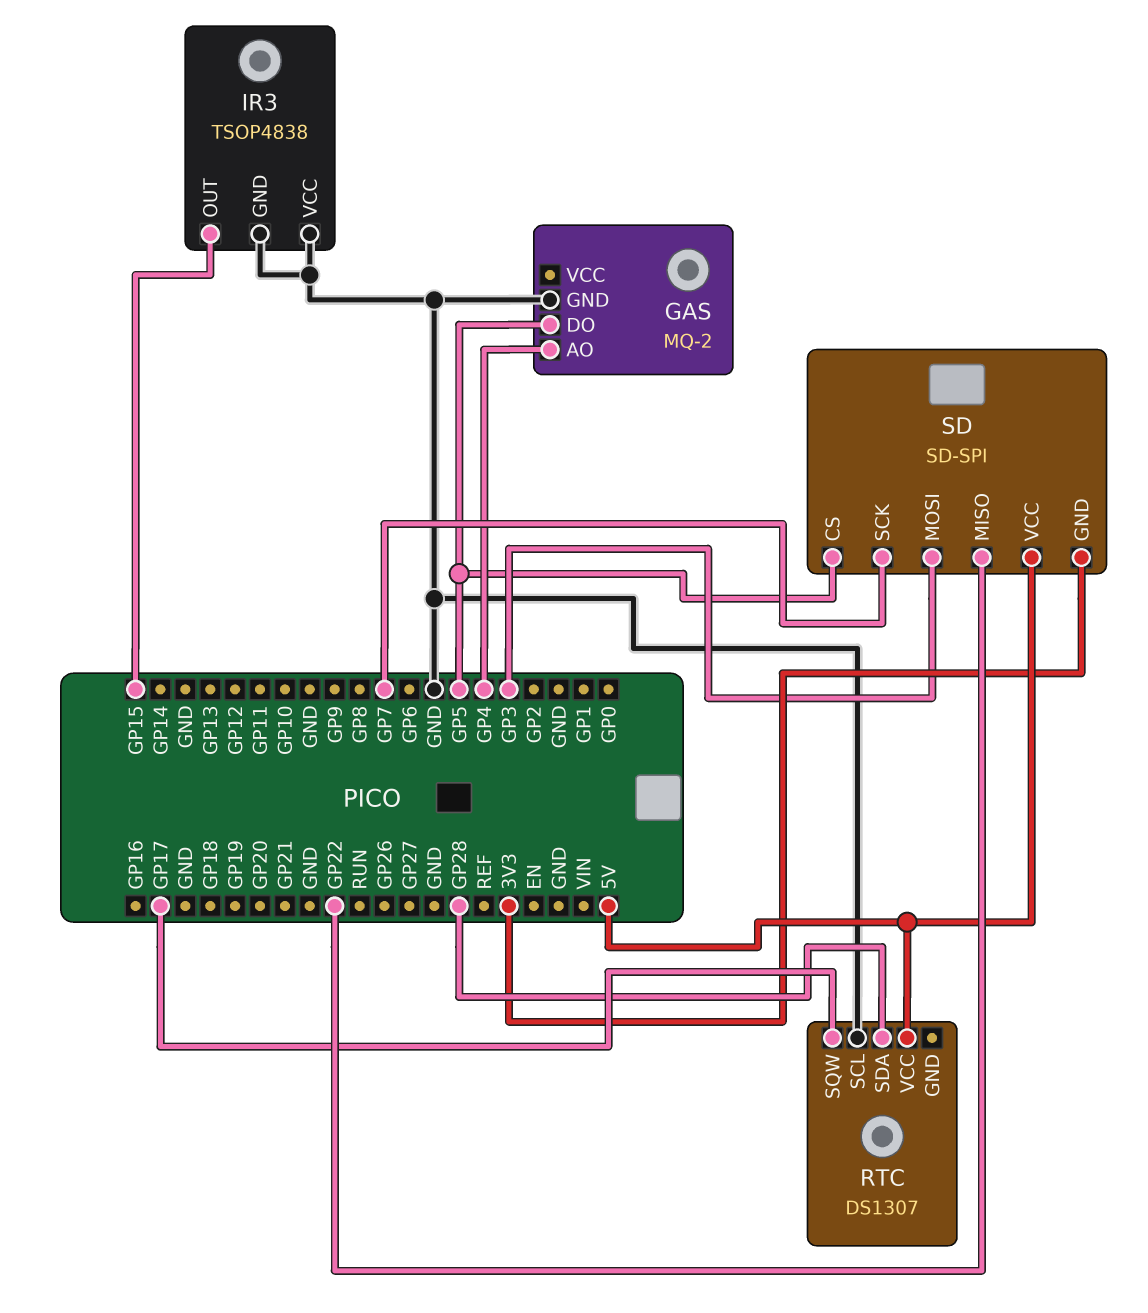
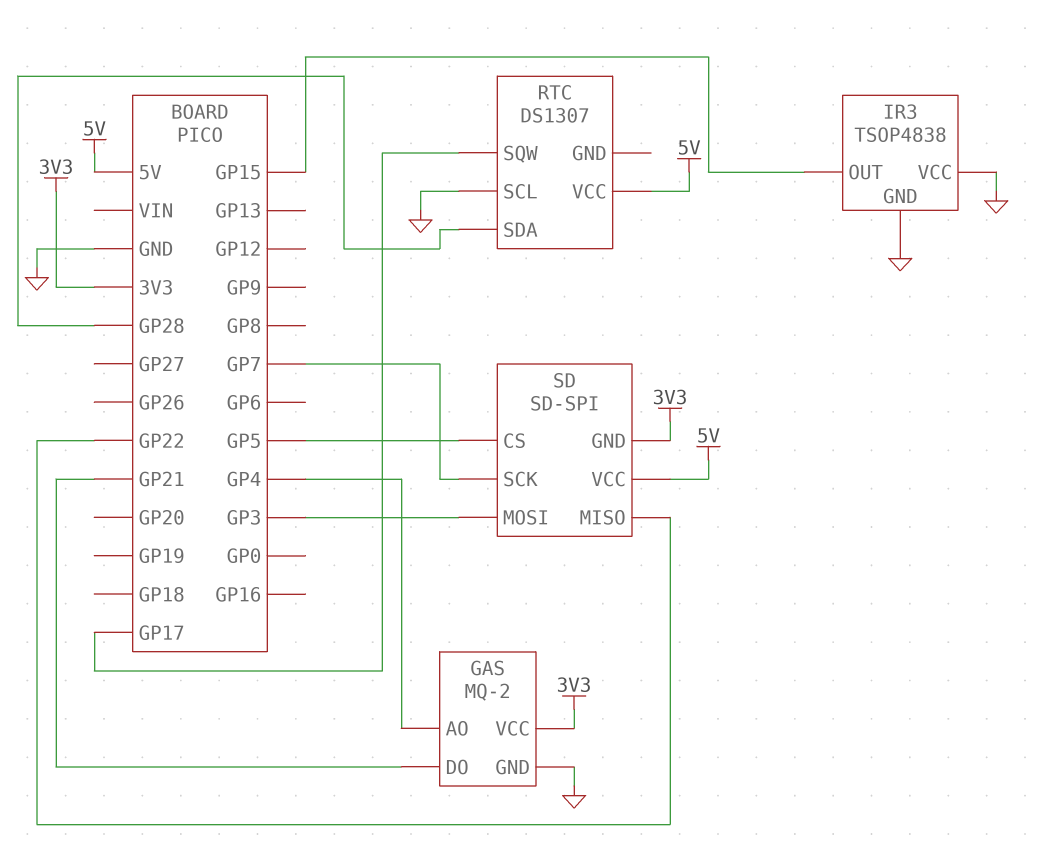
GAS pin DO: GP5 -> GP21
GAS pin VCC: none -> 3V3

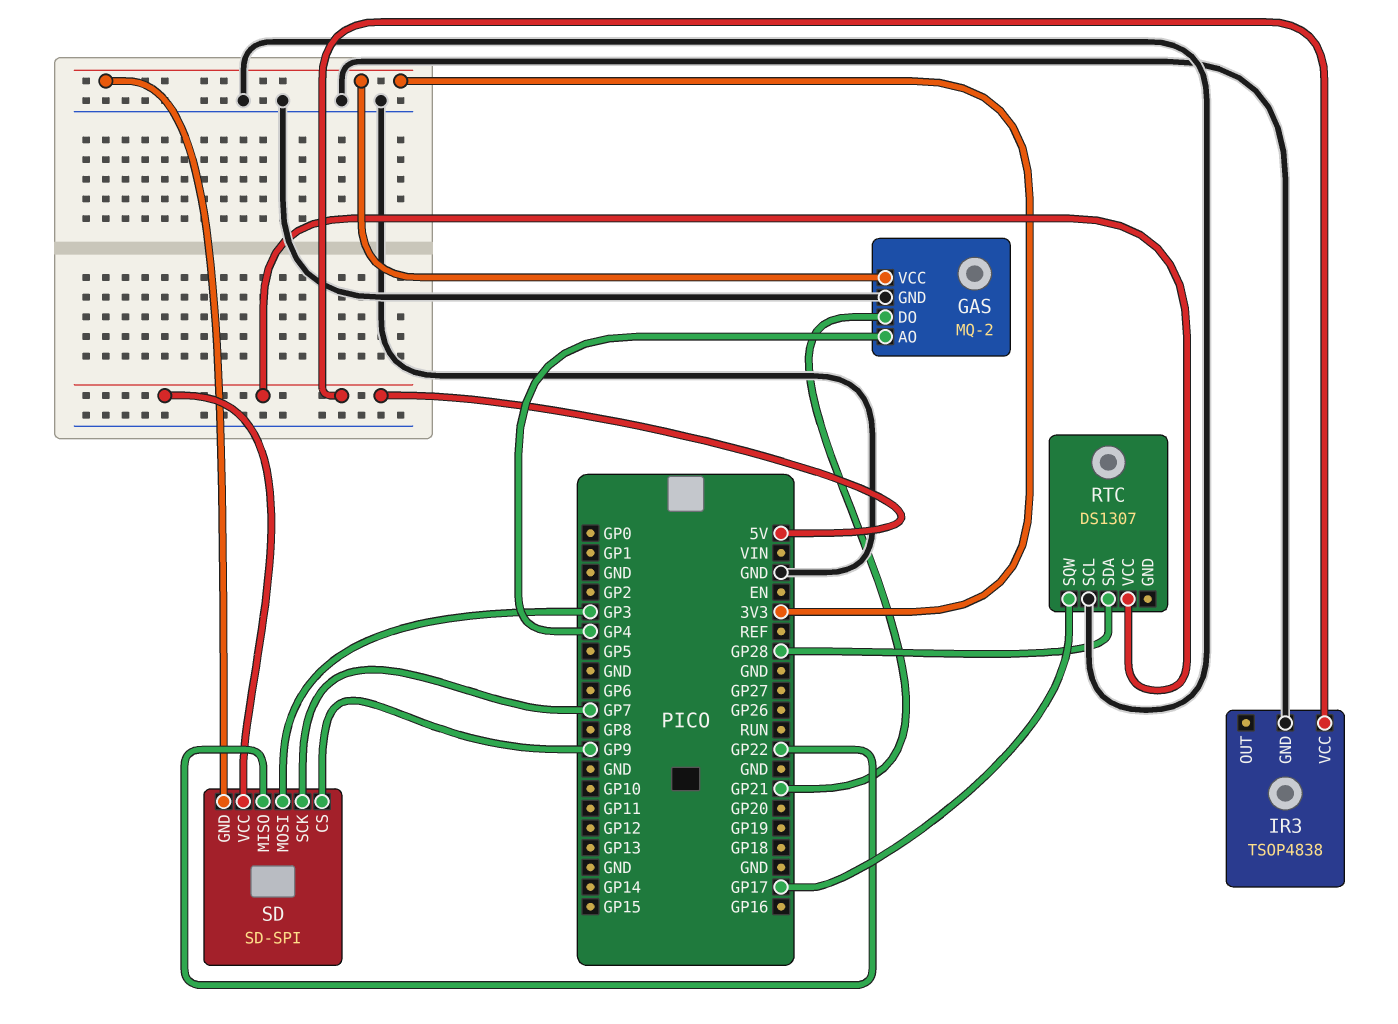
IR3 pin OUT: GP15 -> none
IR3 pin VCC: GND -> 5V
SD pin CS: GP5 -> GP9

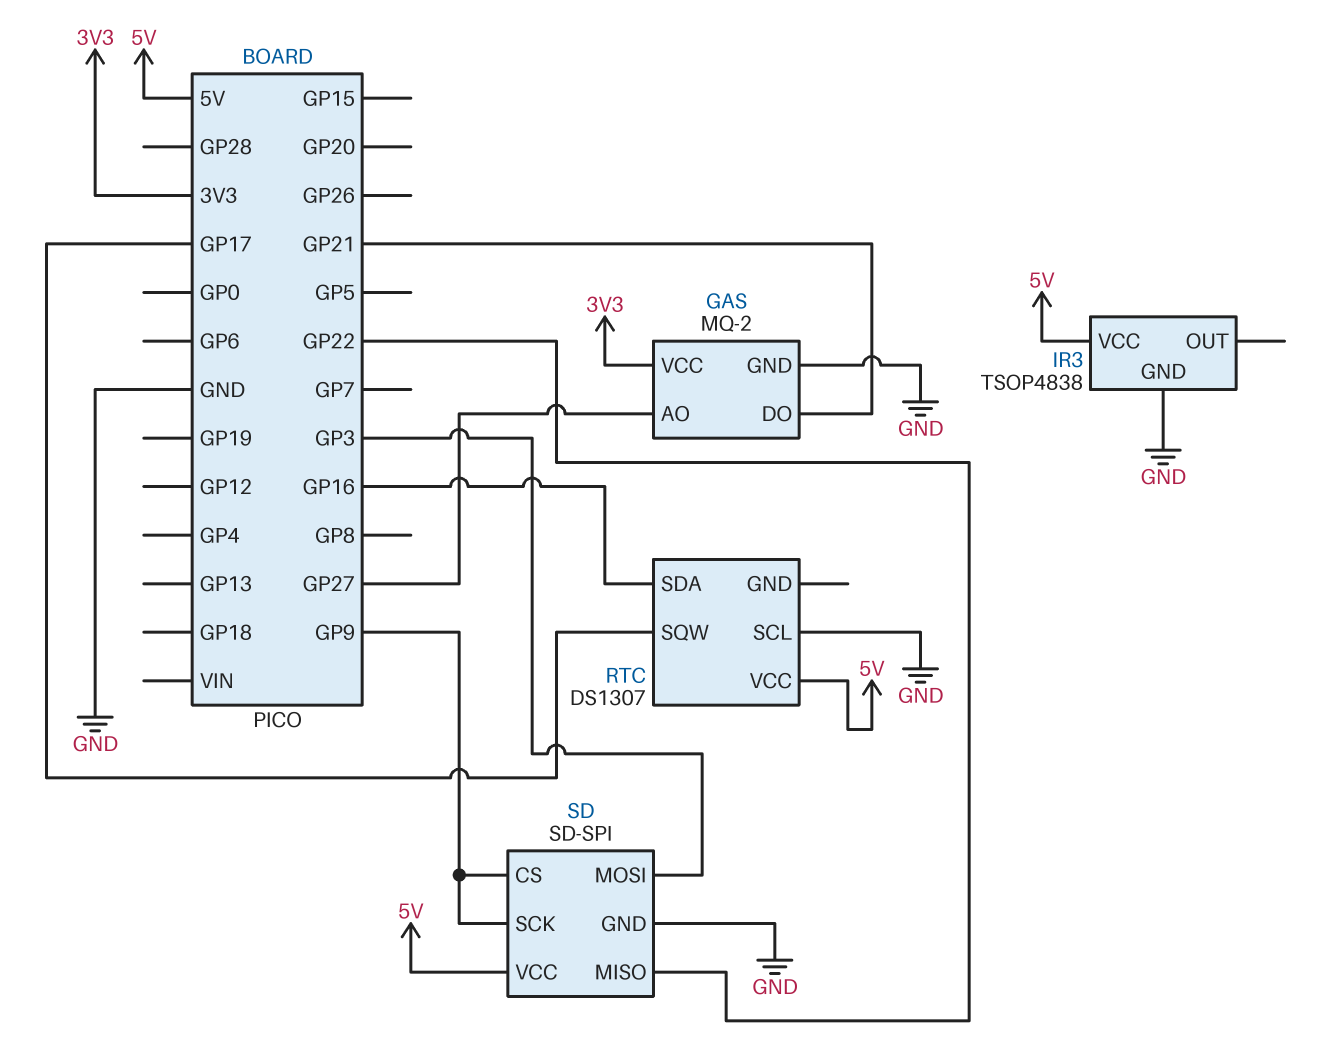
GAS pin AO: GP4 -> GP27
RTC pin SDA: GP28 -> GP16
SD pin GND: 3V3 -> GND
SD pin SCK: GP7 -> GP9

